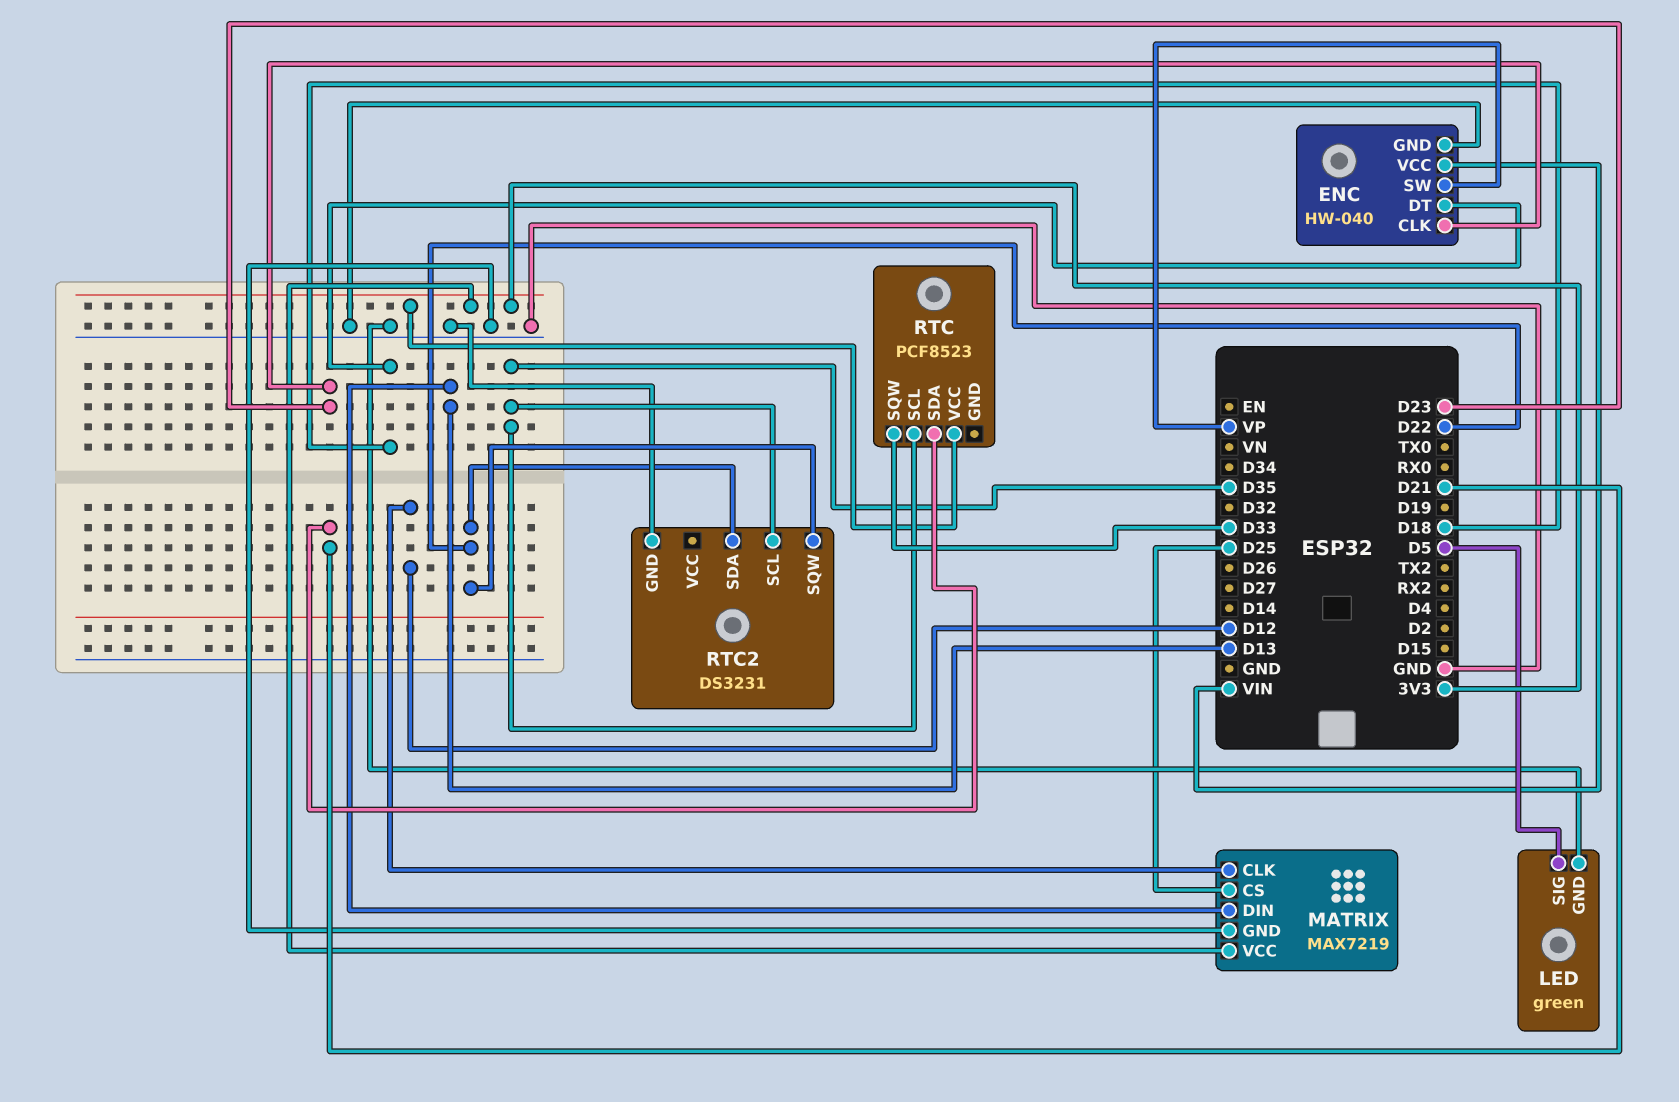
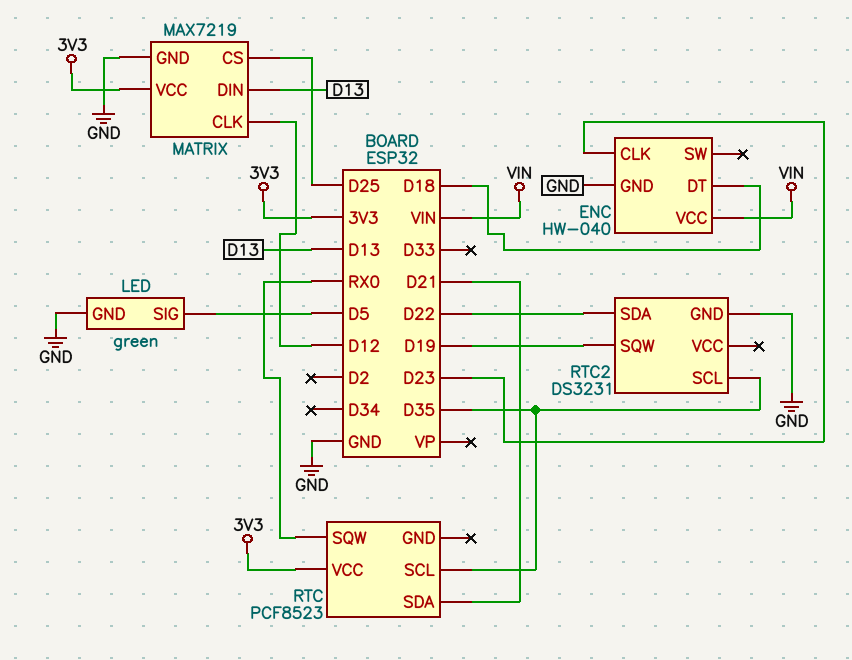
ENC pin SW: VP -> none
RTC pin SQW: D33 -> RX0
RTC2 pin SQW: D22 -> D19

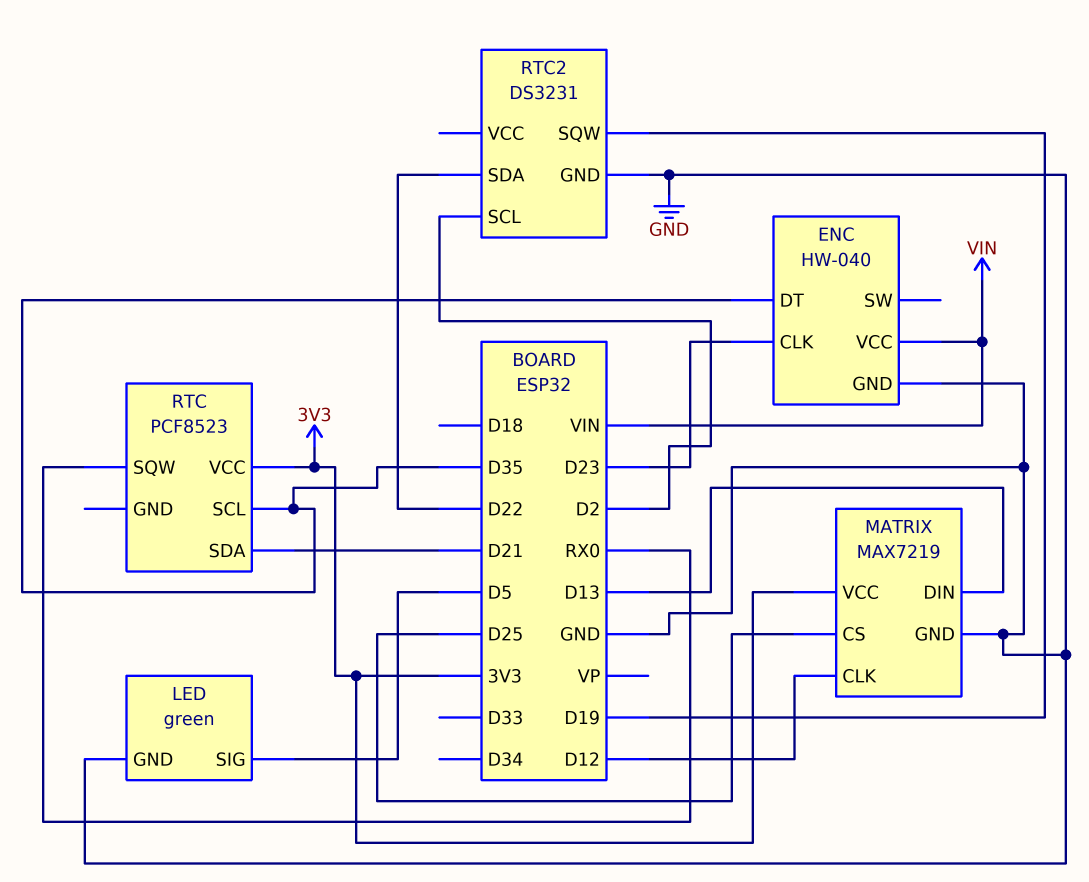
ENC pin DT: D18 -> D35
RTC2 pin SCL: D35 -> D2

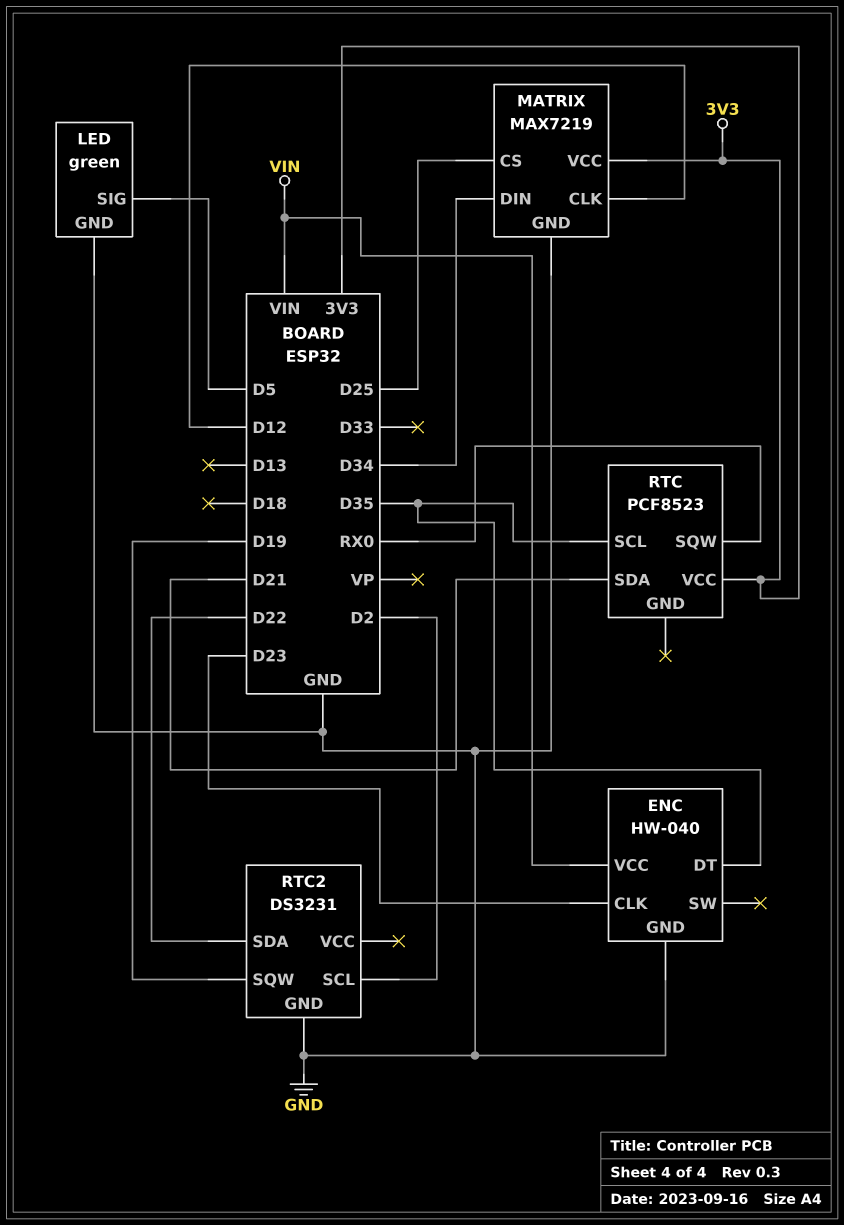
MATRIX pin DIN: D13 -> D34

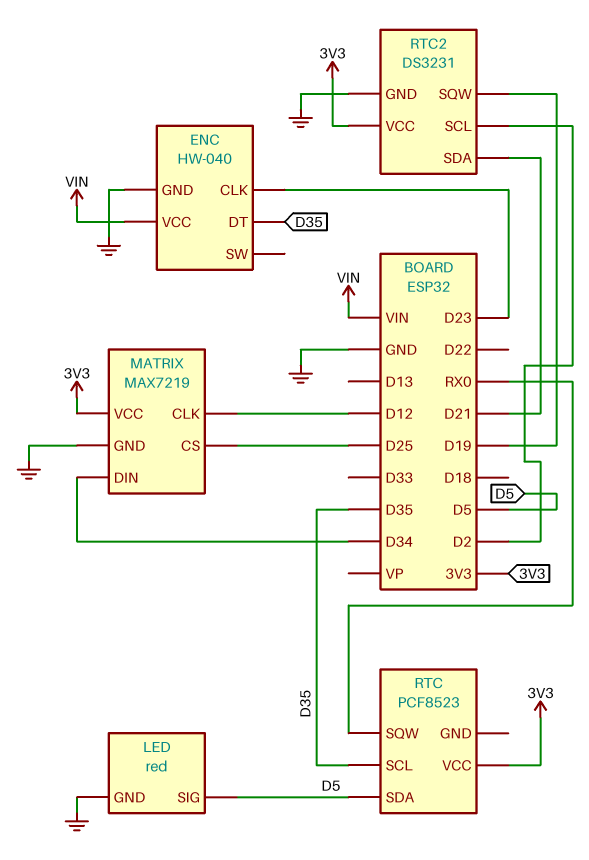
LED: green -> red
RTC pin SDA: D21 -> D5
RTC2 pin SDA: D22 -> D21
RTC2 pin VCC: none -> 3V3

